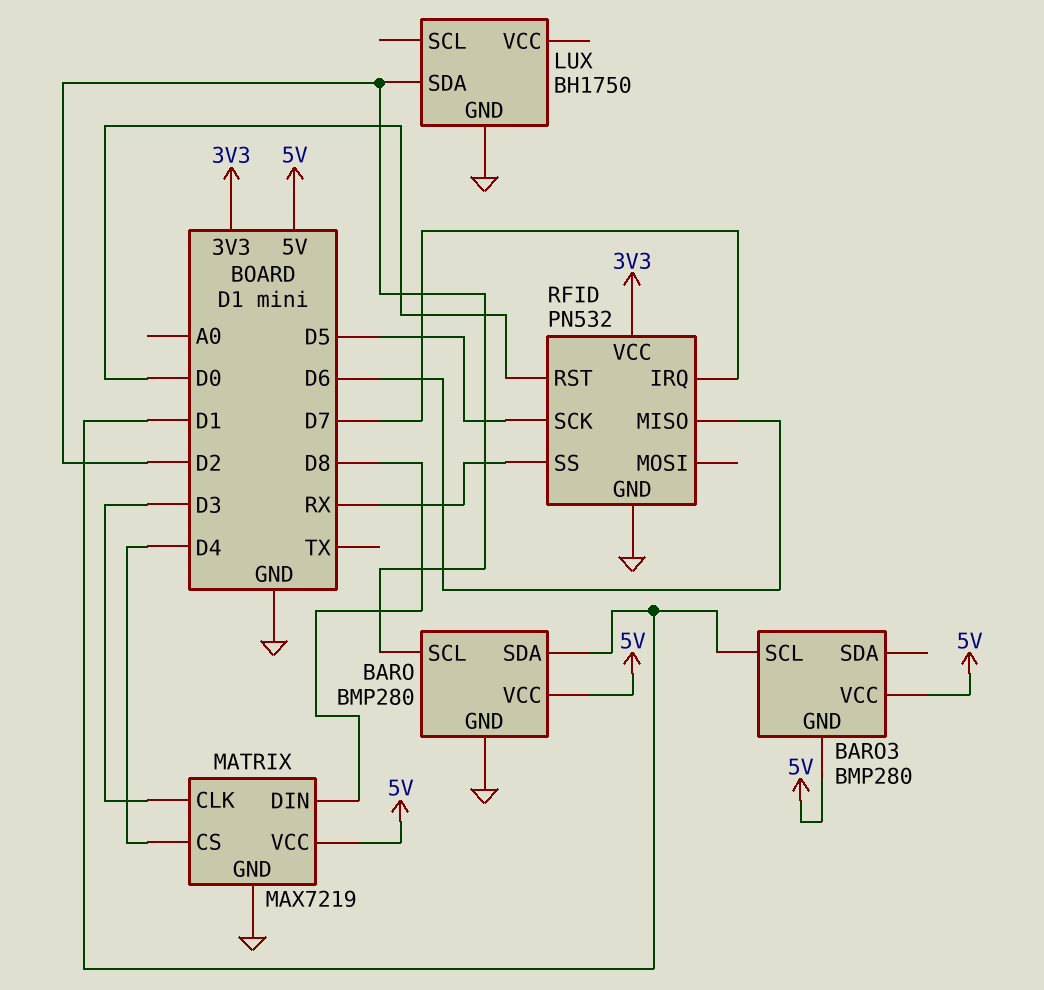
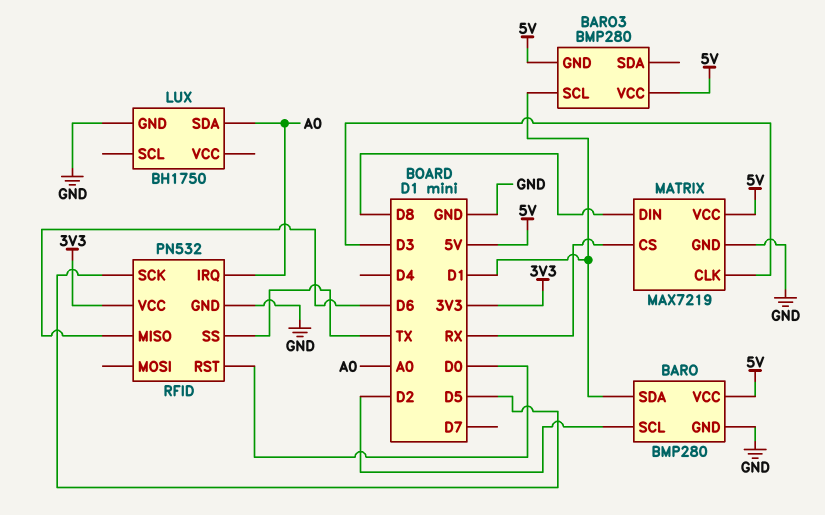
LUX pin SDA: D2 -> A0
MATRIX pin CS: D4 -> RX
RFID pin IRQ: D7 -> A0
RFID pin SS: RX -> TX

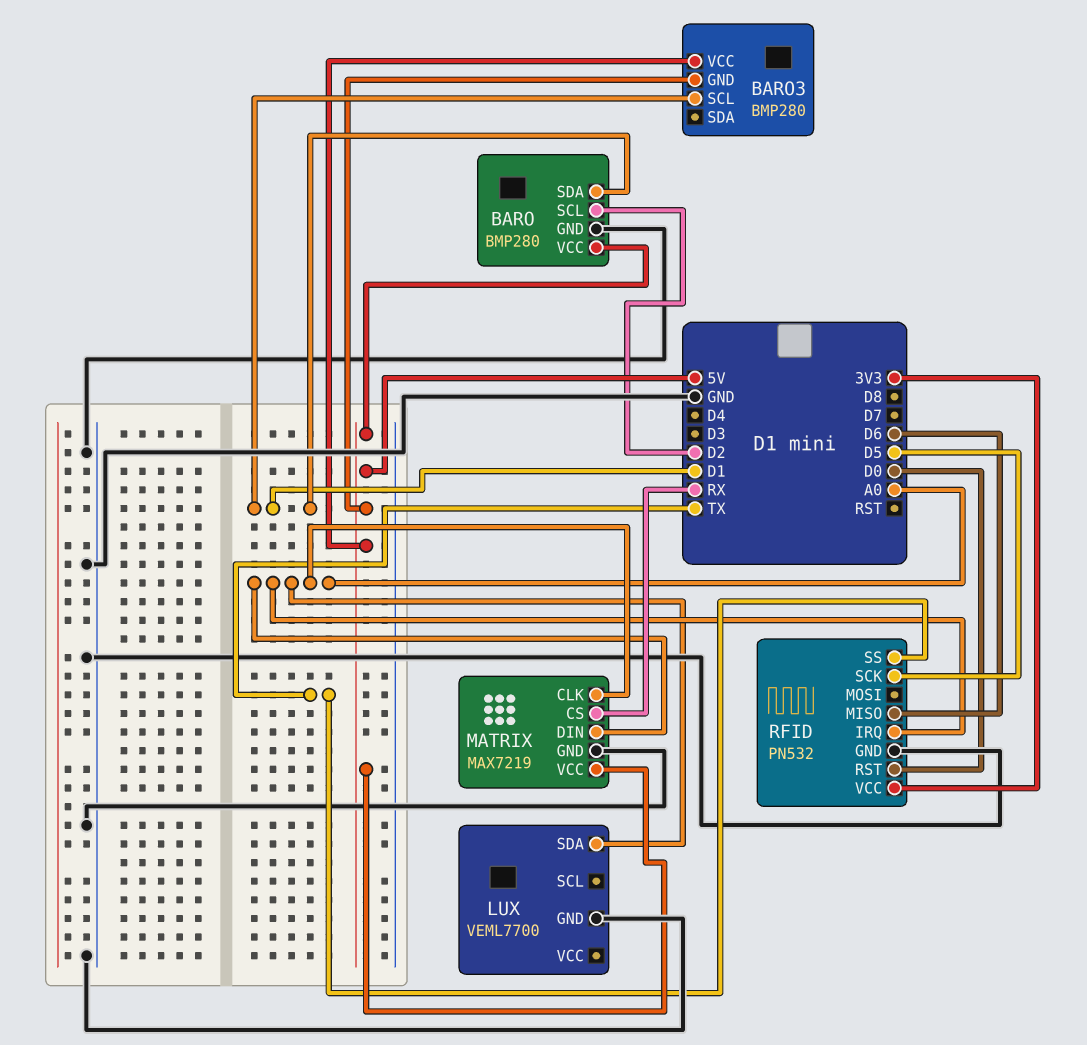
LUX: BH1750 -> VEML7700
MATRIX pin CLK: D3 -> A0
MATRIX pin DIN: D8 -> A0

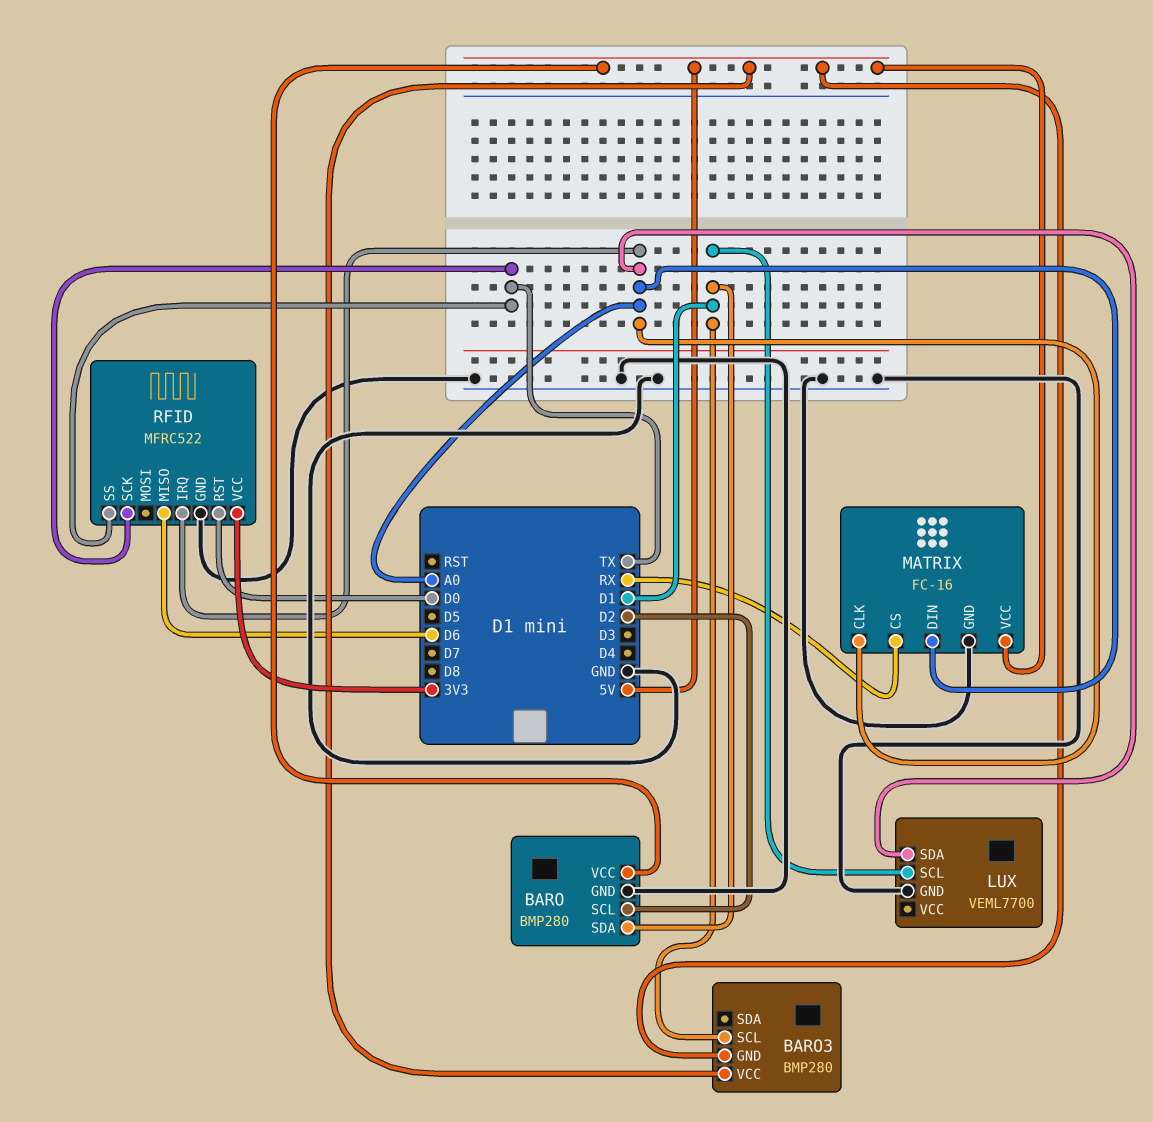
LUX pin SCL: none -> D1
MATRIX: MAX7219 -> FC-16
RFID: PN532 -> MFRC522
RFID pin SCK: D5 -> TX

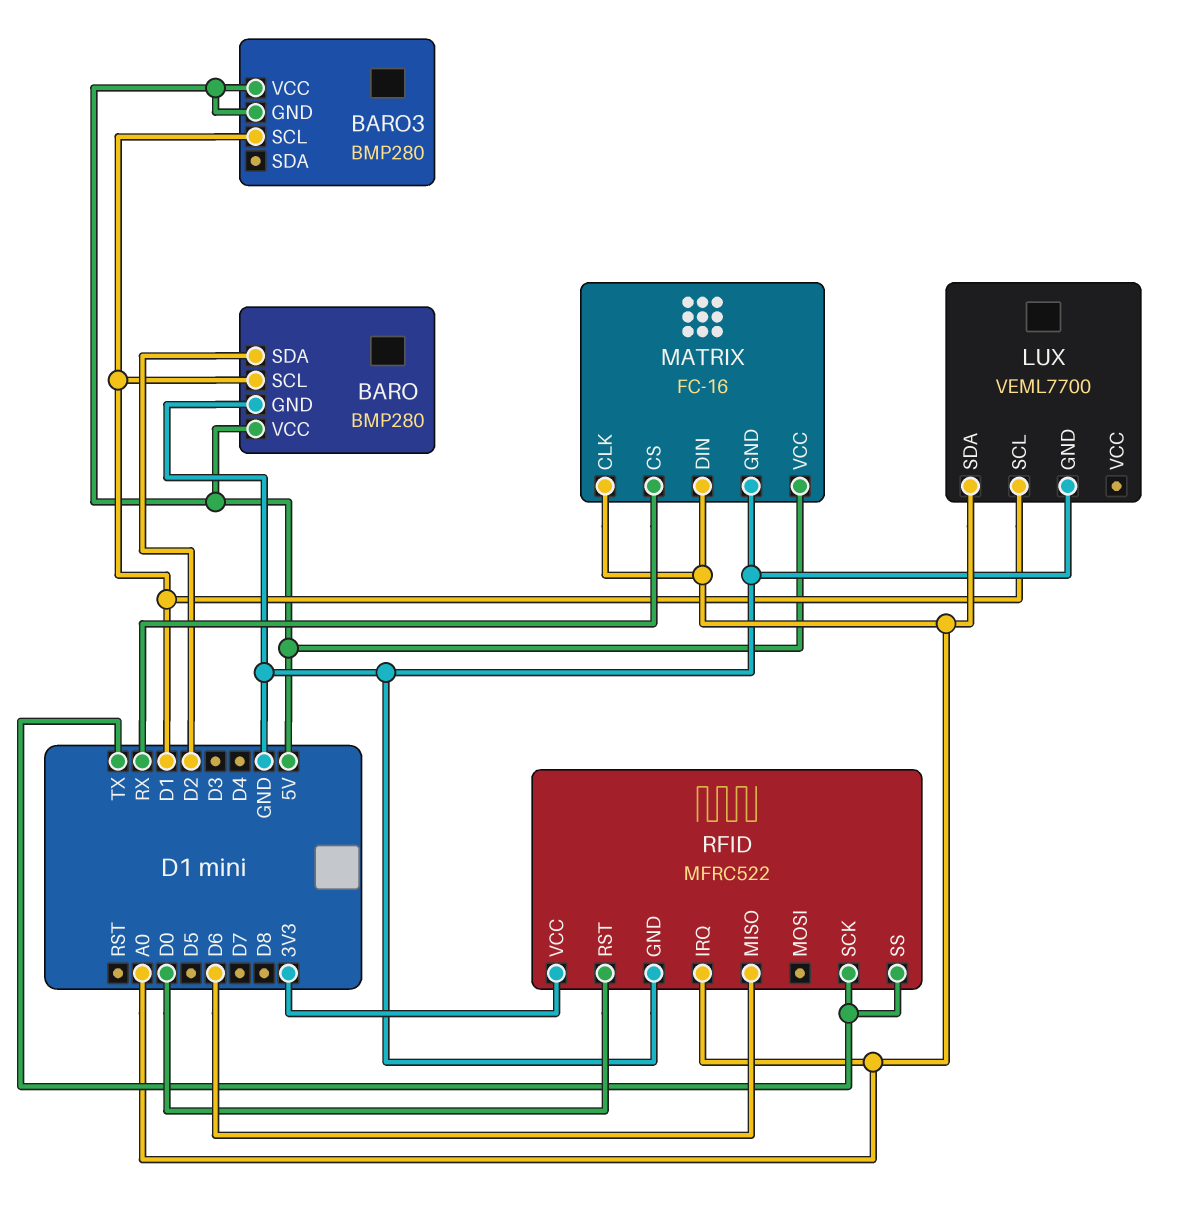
BARO pin SCL: D2 -> D1
BARO pin SDA: D1 -> D2

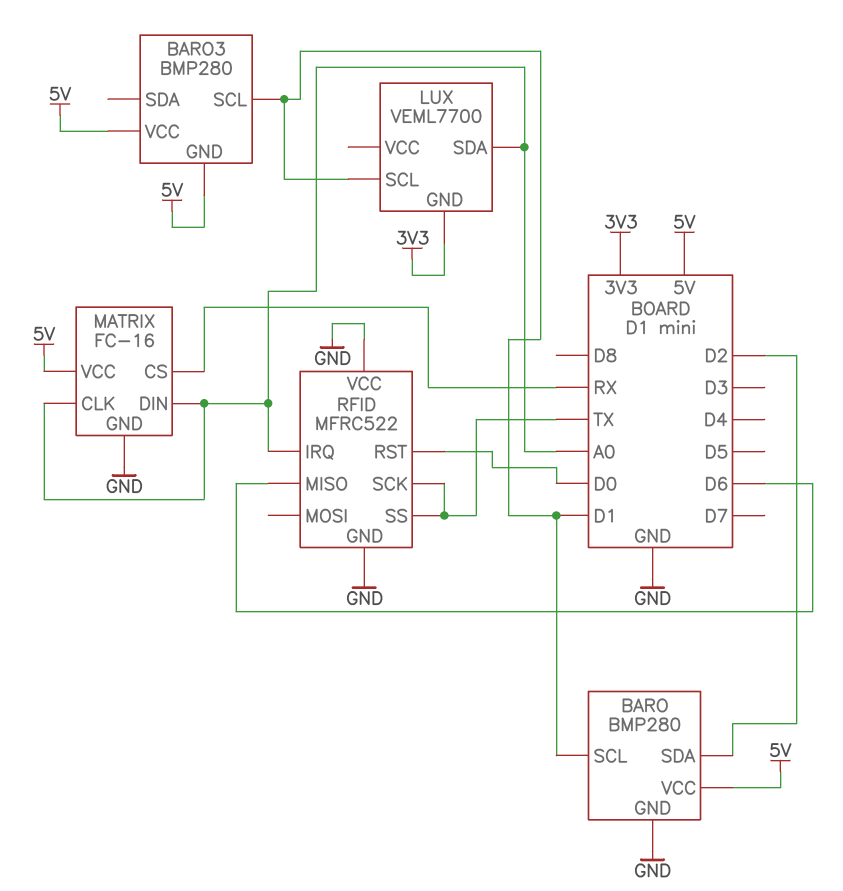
LUX pin GND: GND -> 3V3
RFID pin VCC: 3V3 -> GND

